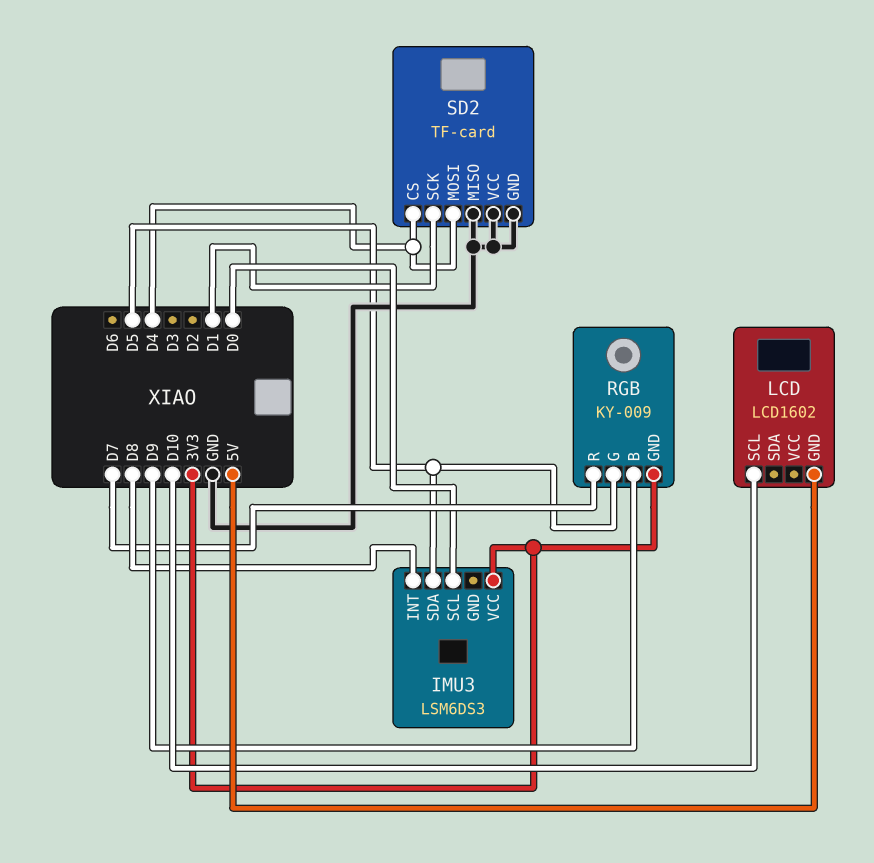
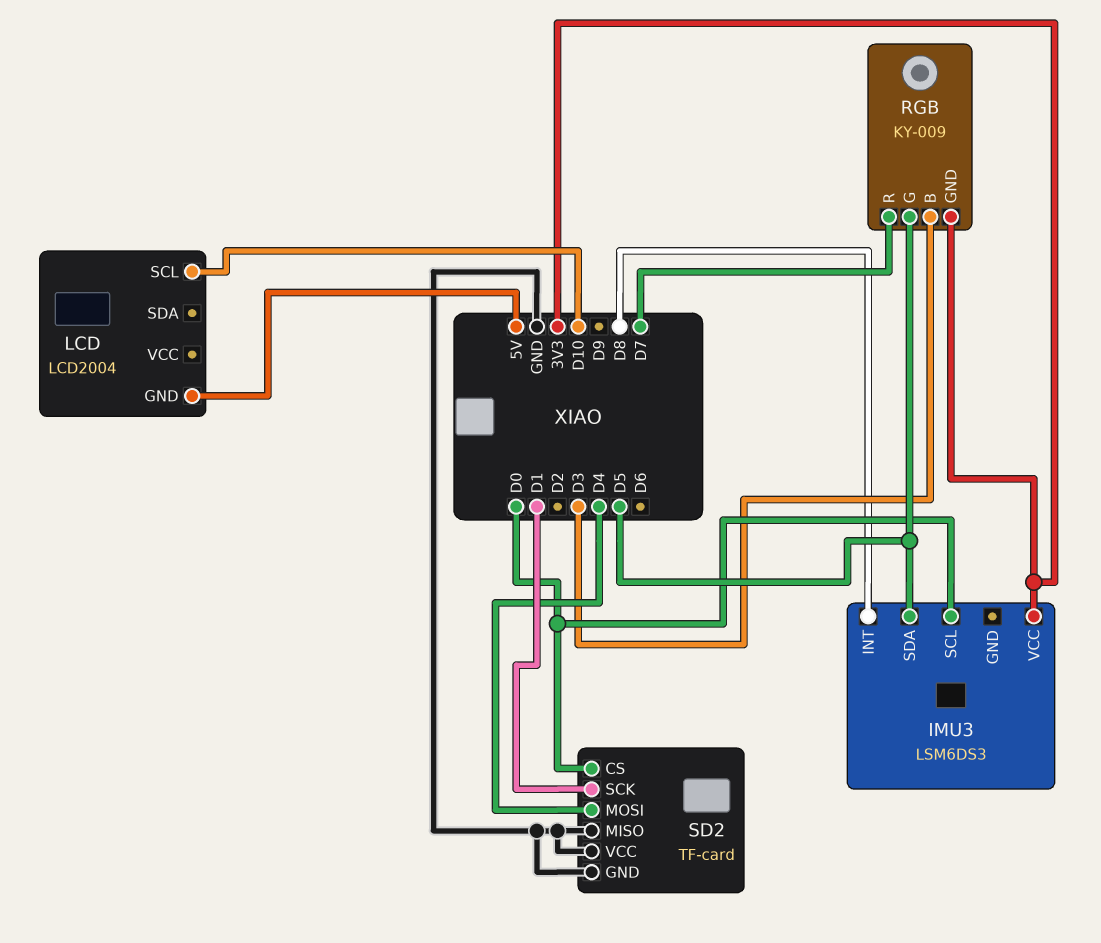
LCD: LCD1602 -> LCD2004
RGB pin B: D9 -> D3
SD2 pin CS: D4 -> D0

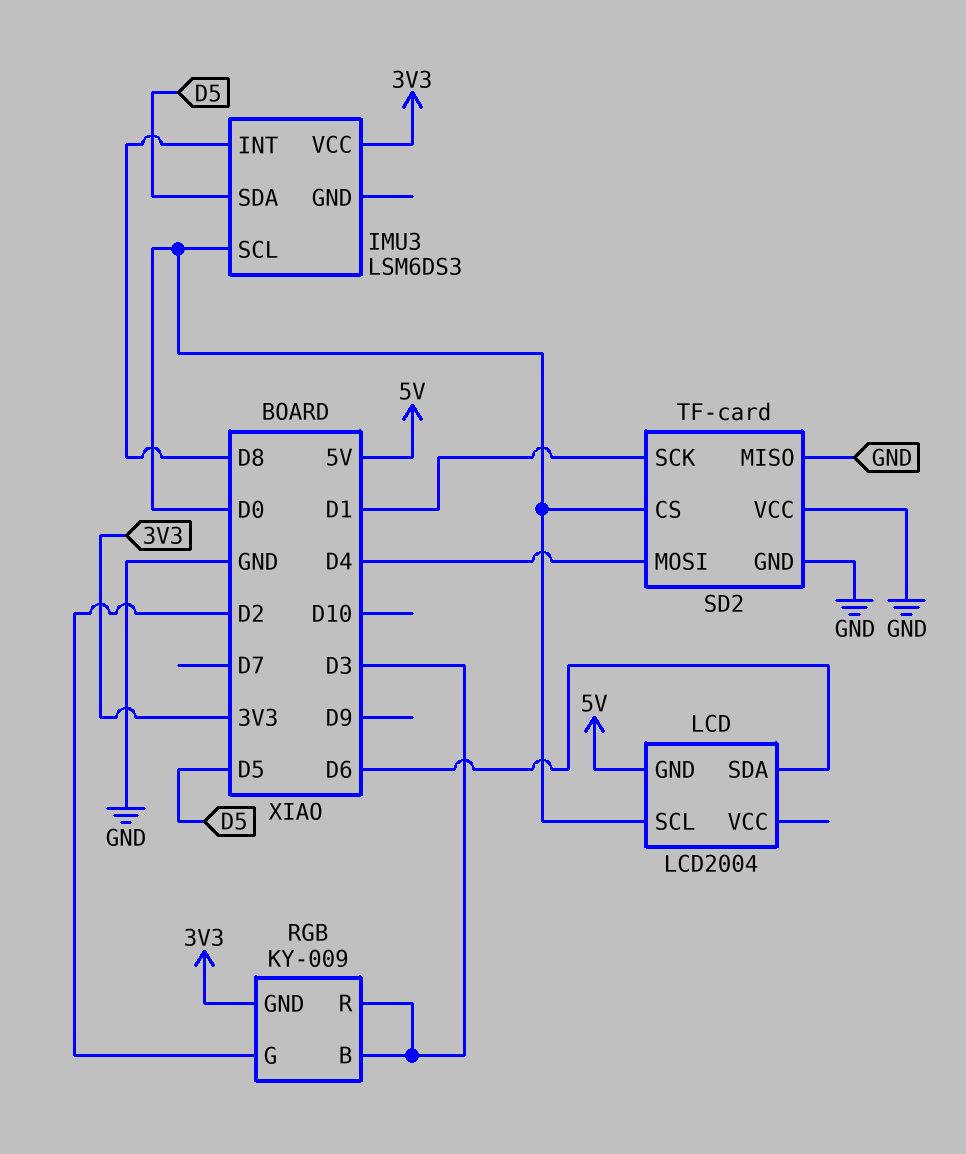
LCD pin SCL: D10 -> D0
LCD pin SDA: none -> D6
RGB pin G: D5 -> D2
RGB pin R: D7 -> D3

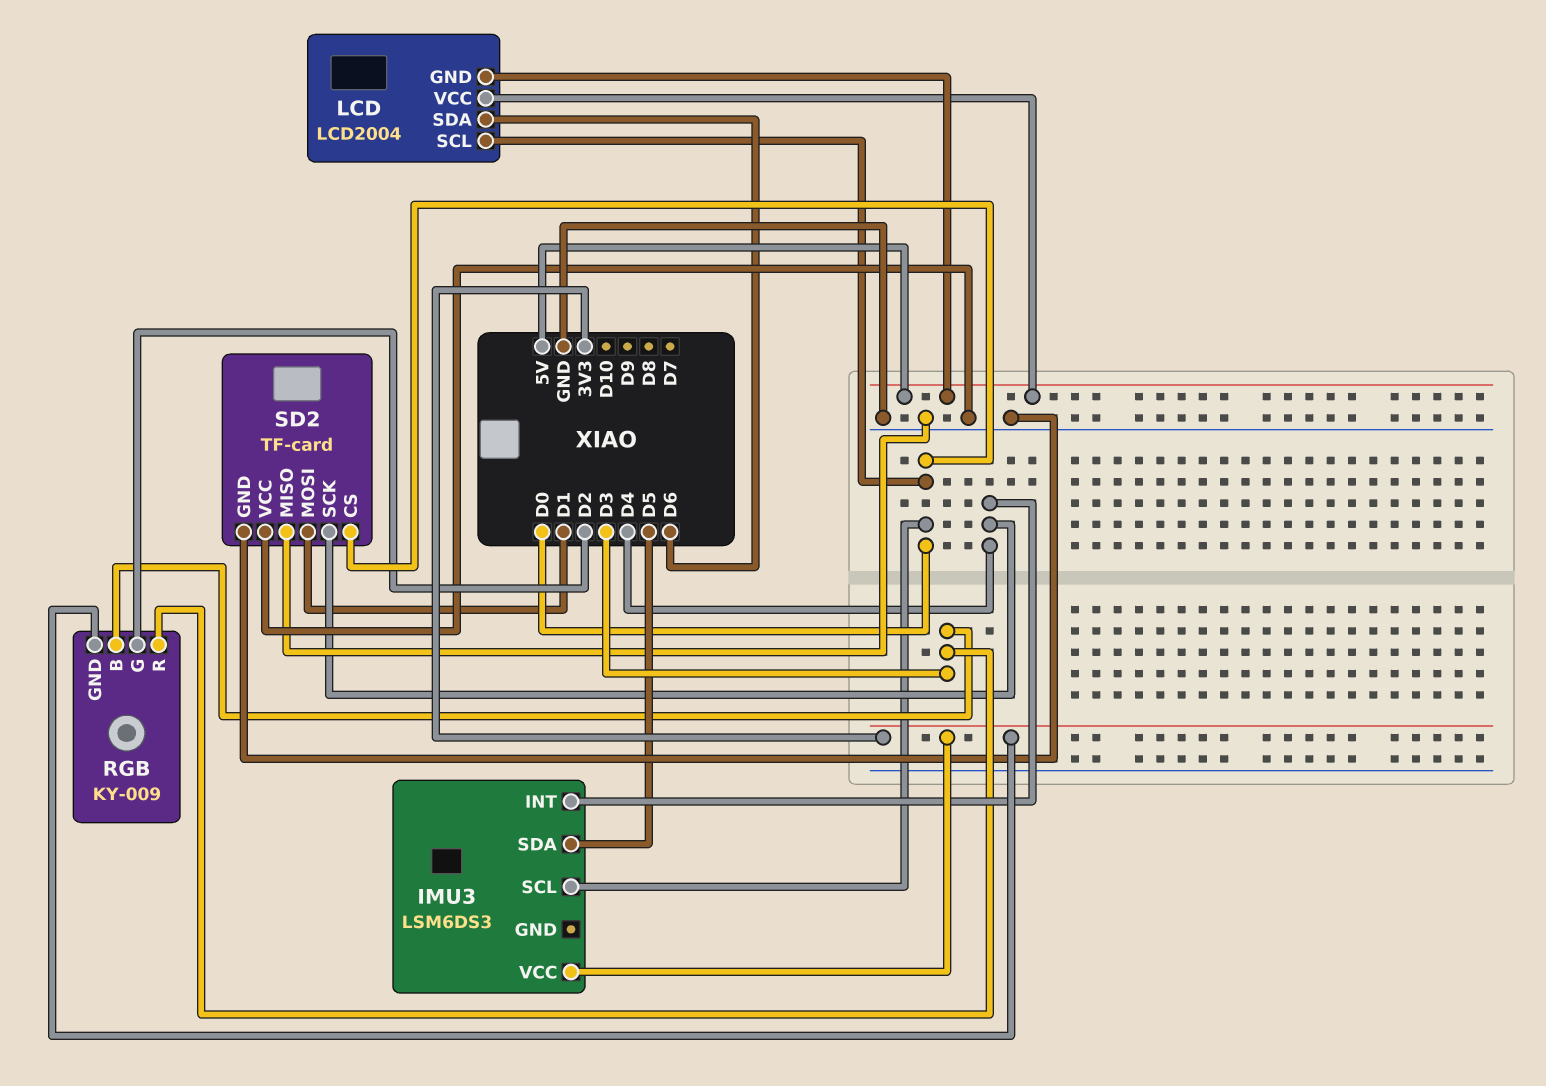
IMU3 pin INT: D8 -> D4
LCD pin VCC: none -> 5V
SD2 pin MOSI: D4 -> D1
SD2 pin SCK: D1 -> D4

